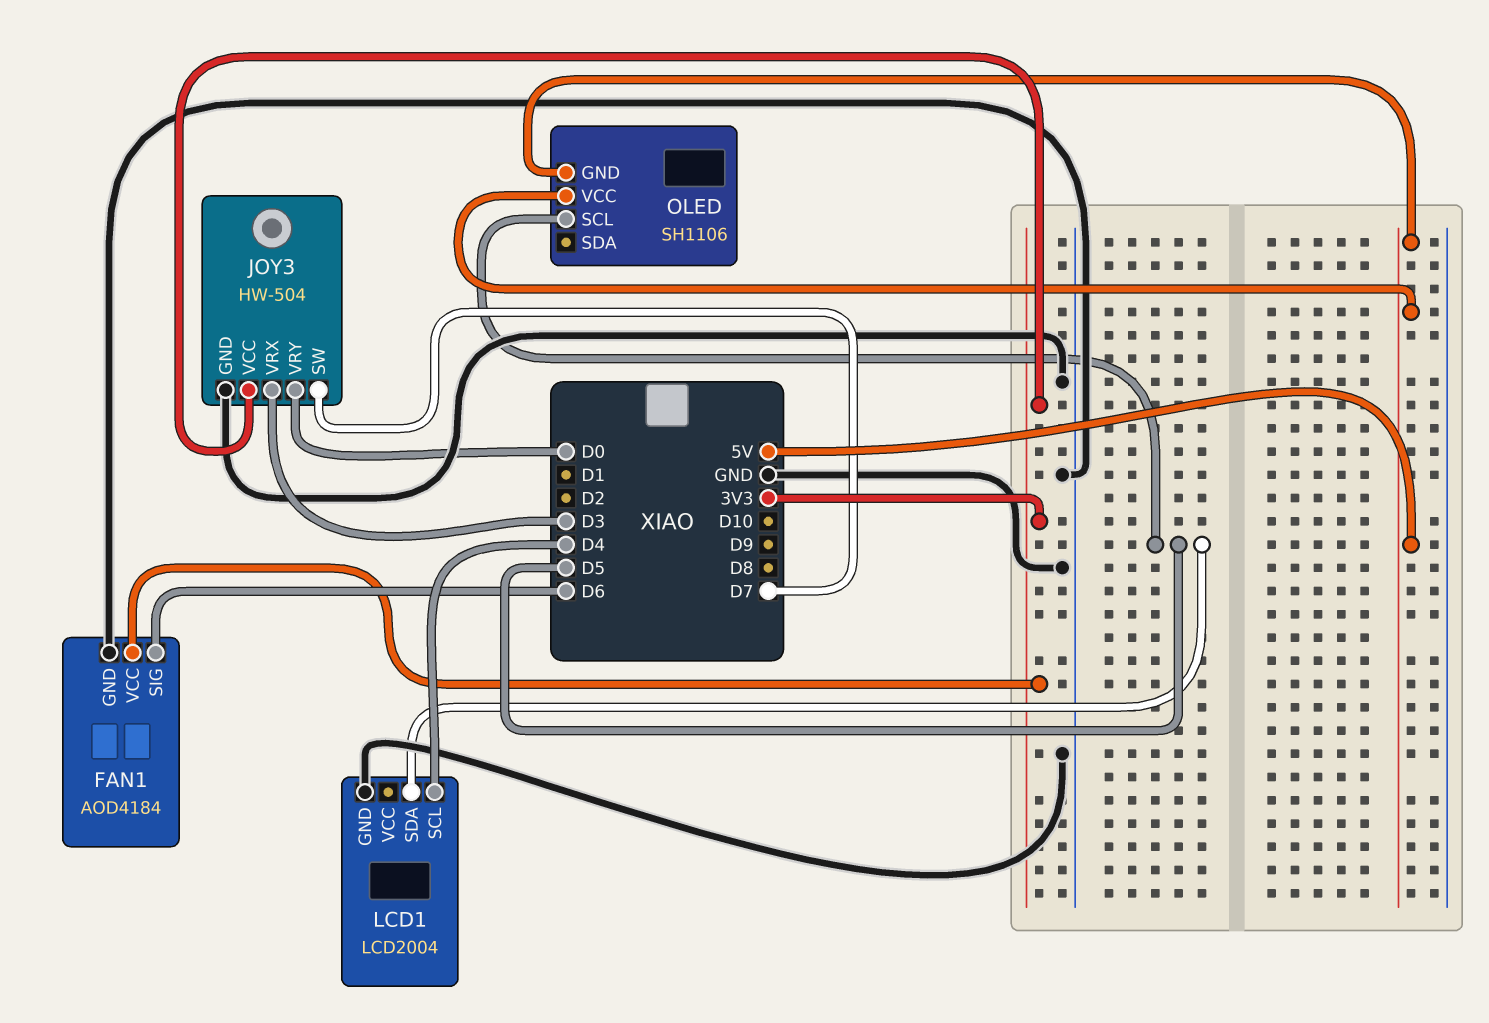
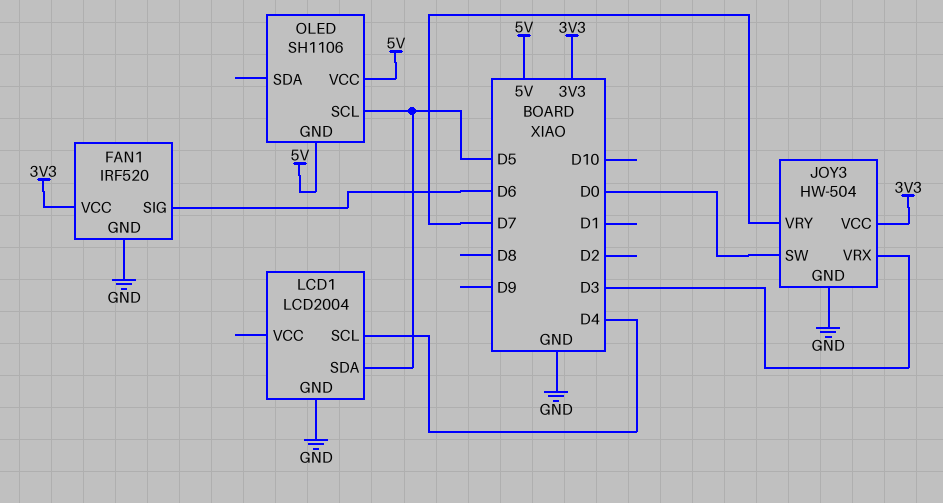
FAN1: AOD4184 -> IRF520
JOY3 pin SW: D7 -> D0
JOY3 pin VRY: D0 -> D7

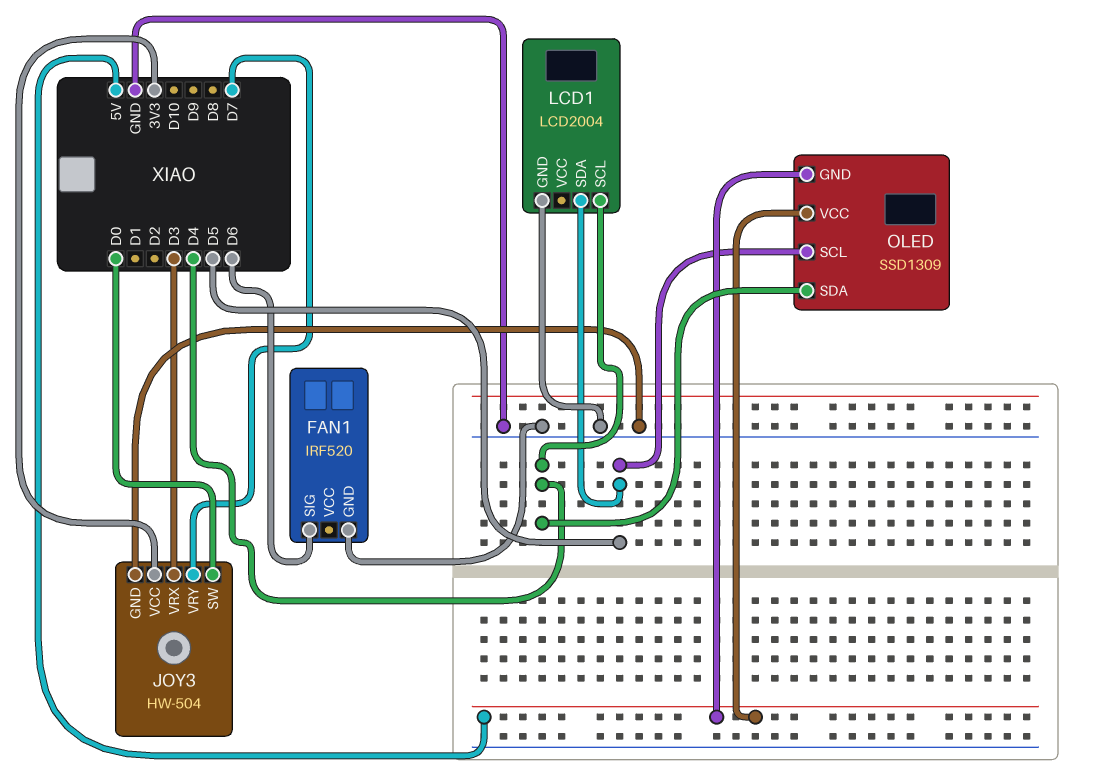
FAN1 pin VCC: 3V3 -> none
OLED: SH1106 -> SSD1309
OLED pin SDA: none -> D4

